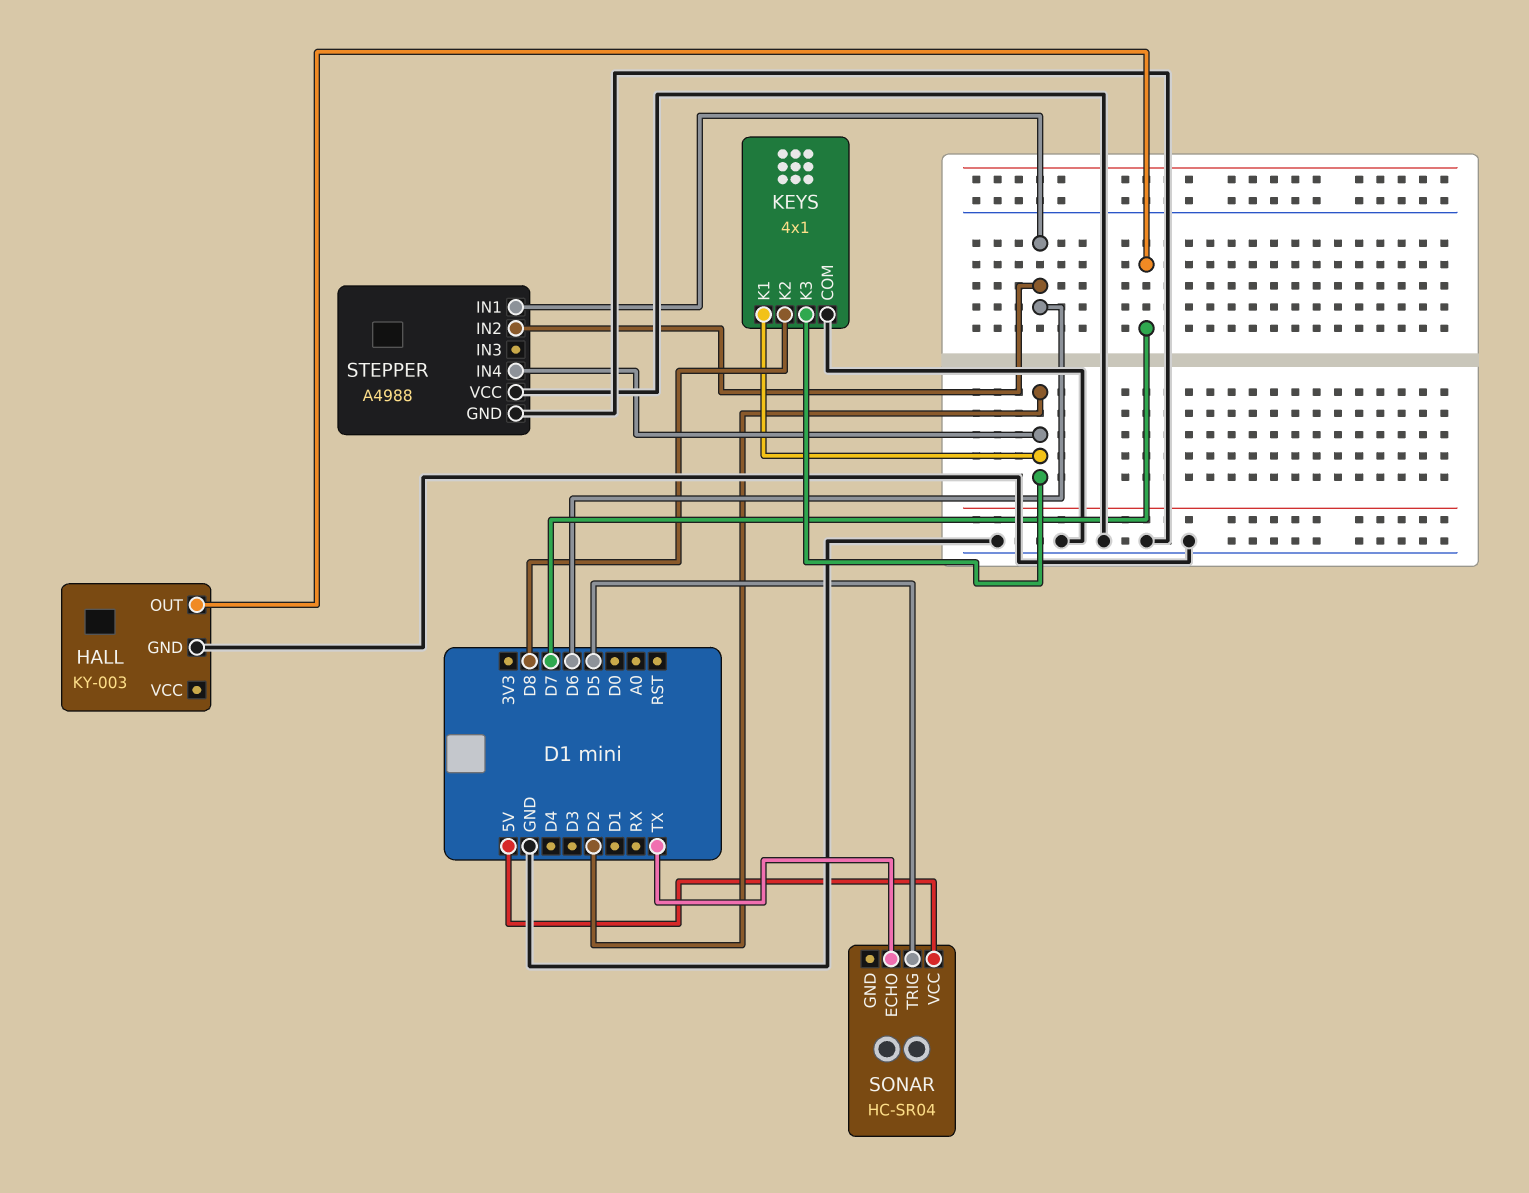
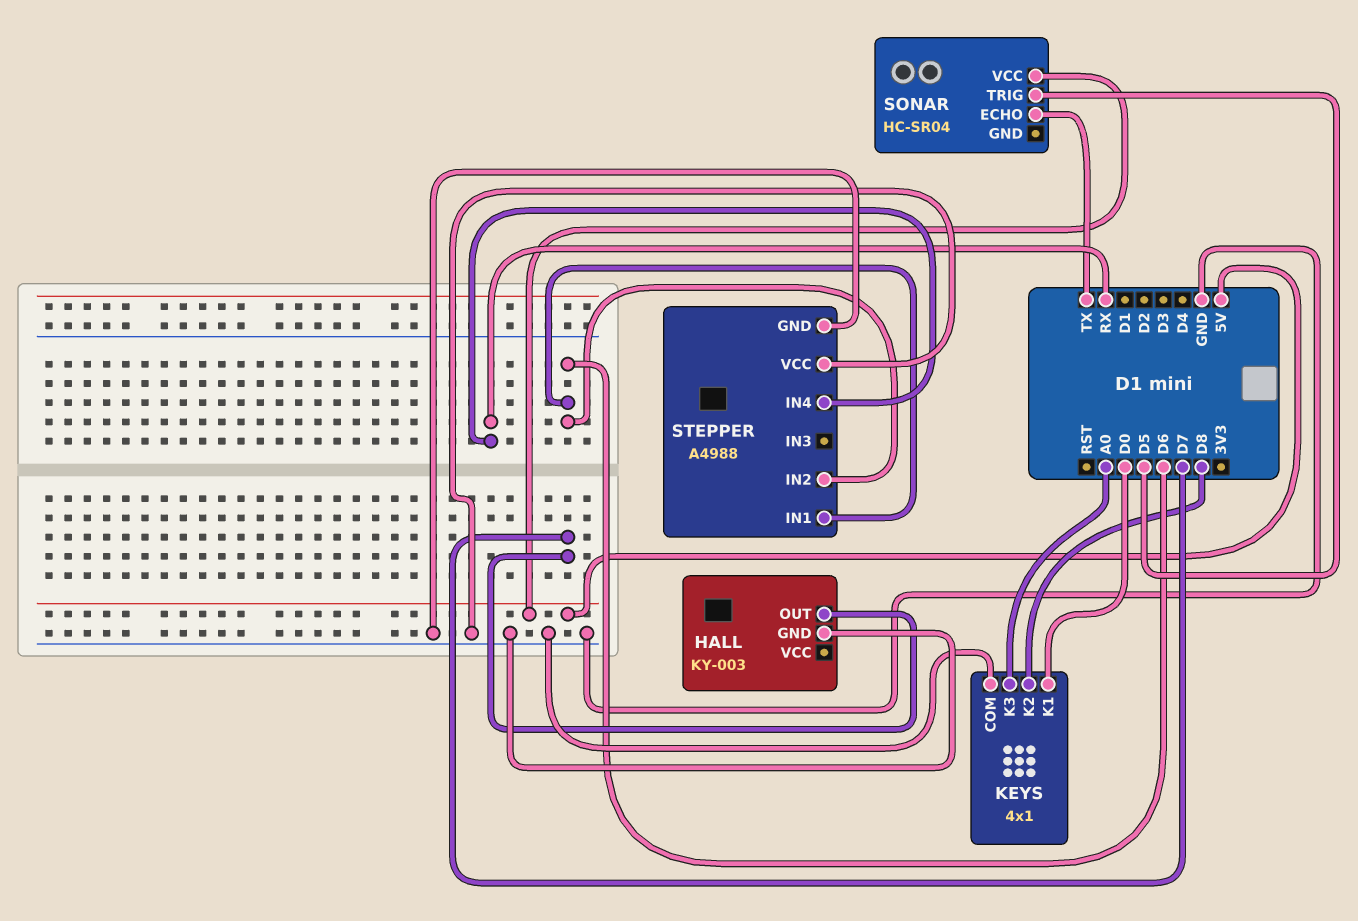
KEYS pin K1: D2 -> D0
KEYS pin K3: D2 -> A0
STEPPER pin IN4: D2 -> RX

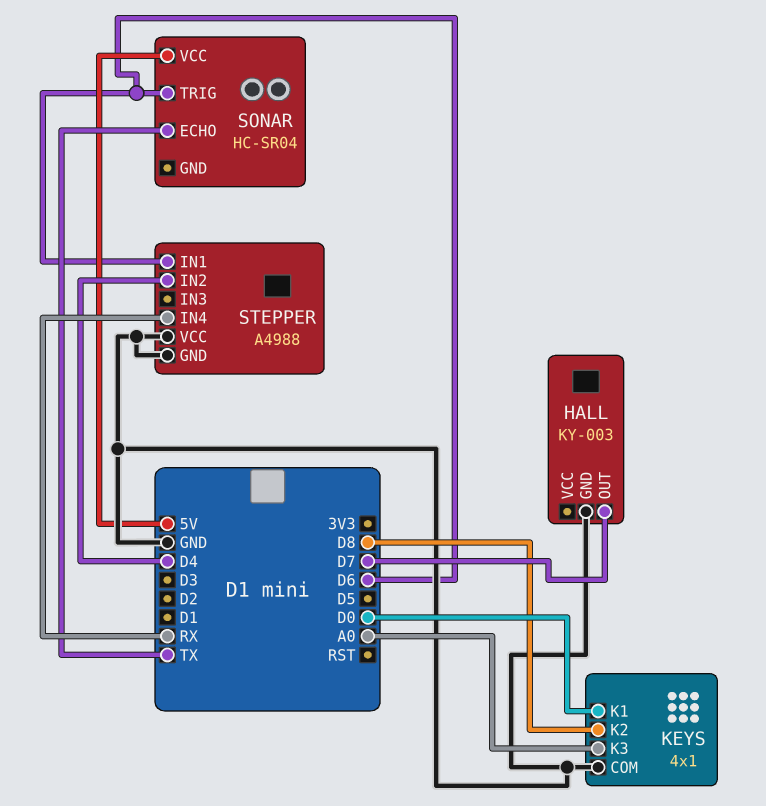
SONAR pin TRIG: D5 -> D6
STEPPER pin IN2: D6 -> D4

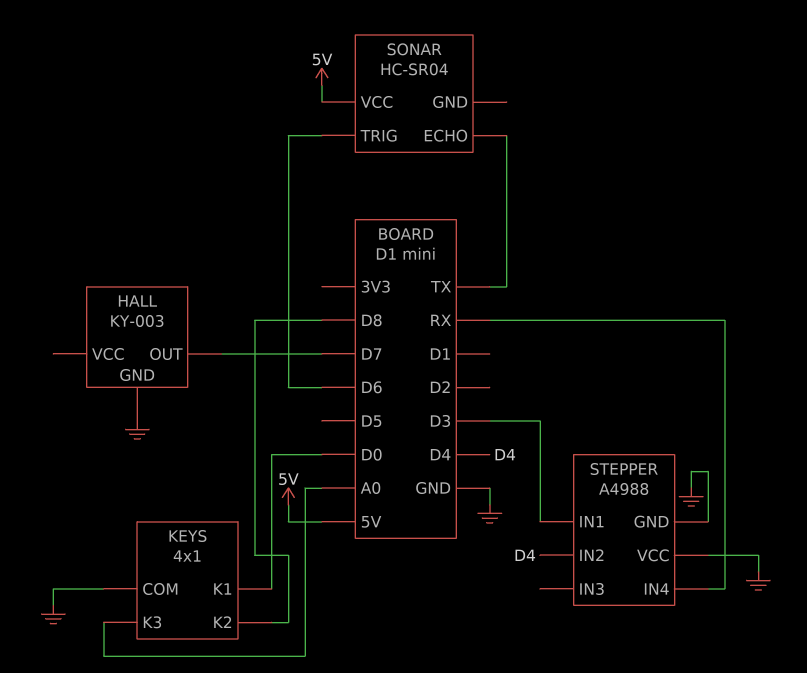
STEPPER pin IN1: D6 -> D3

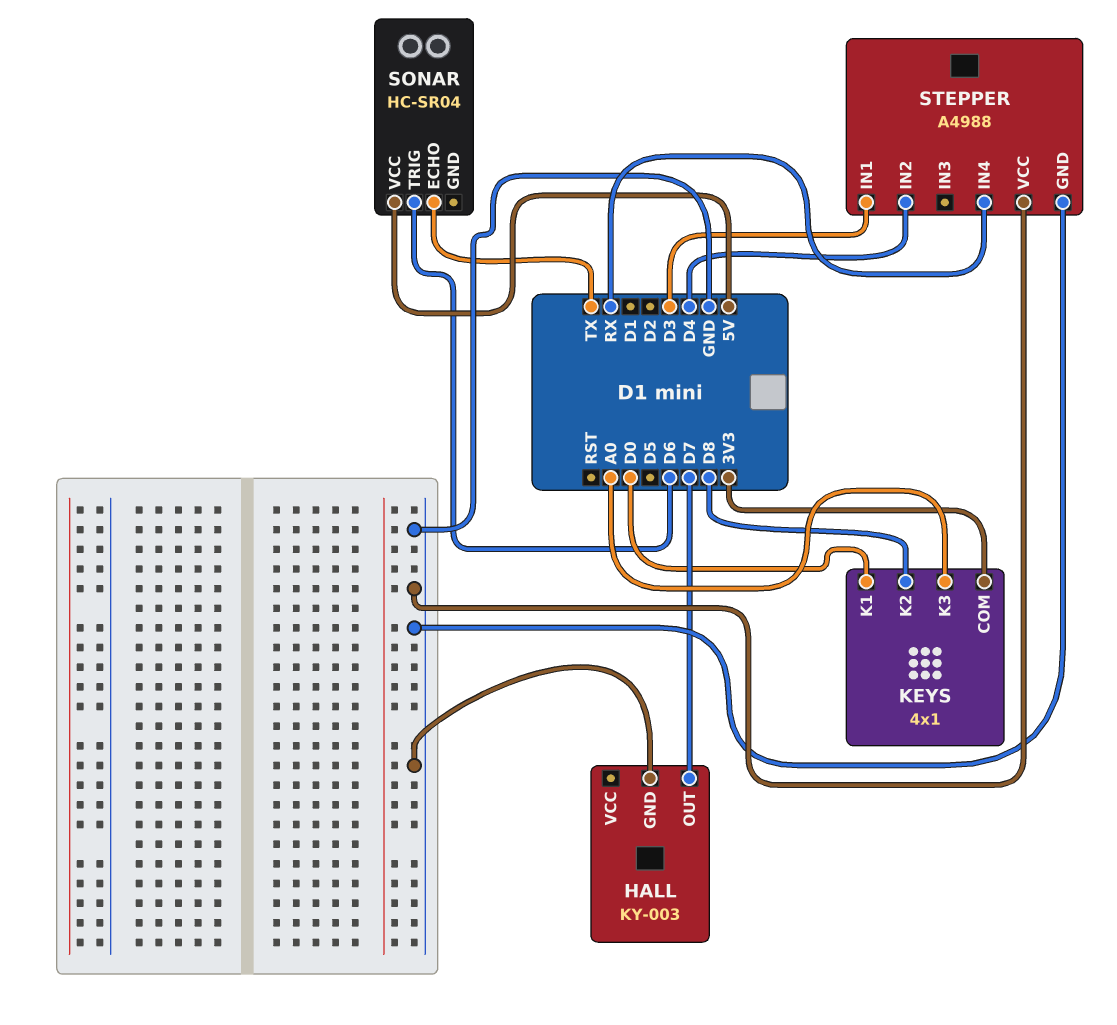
KEYS pin COM: GND -> 3V3

